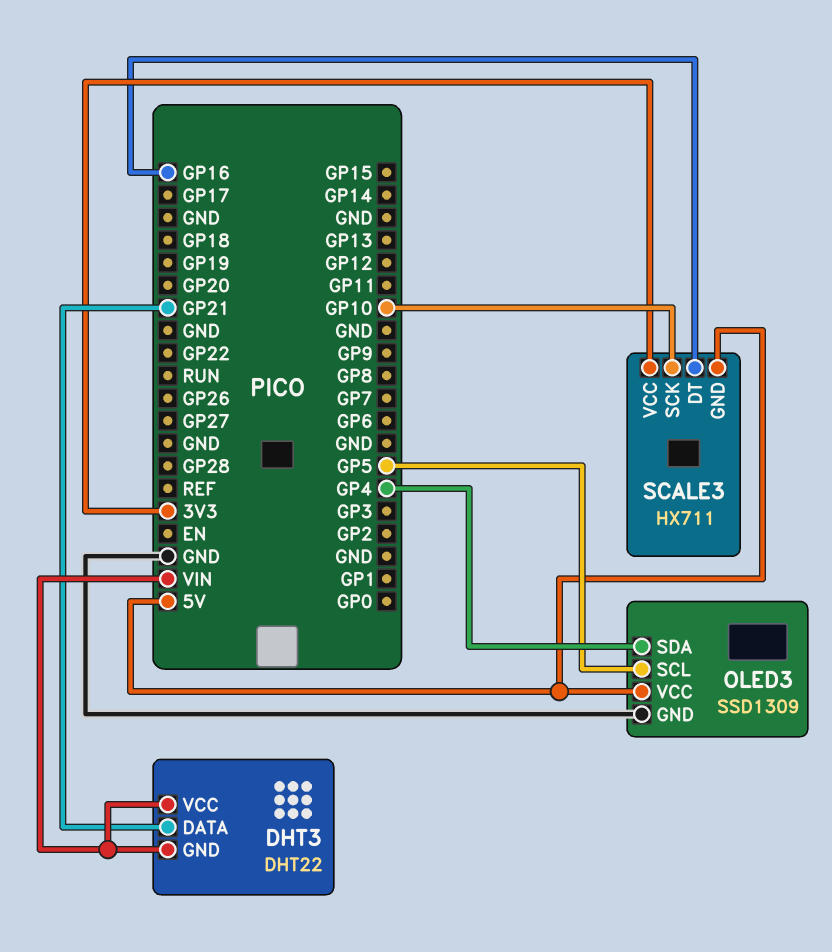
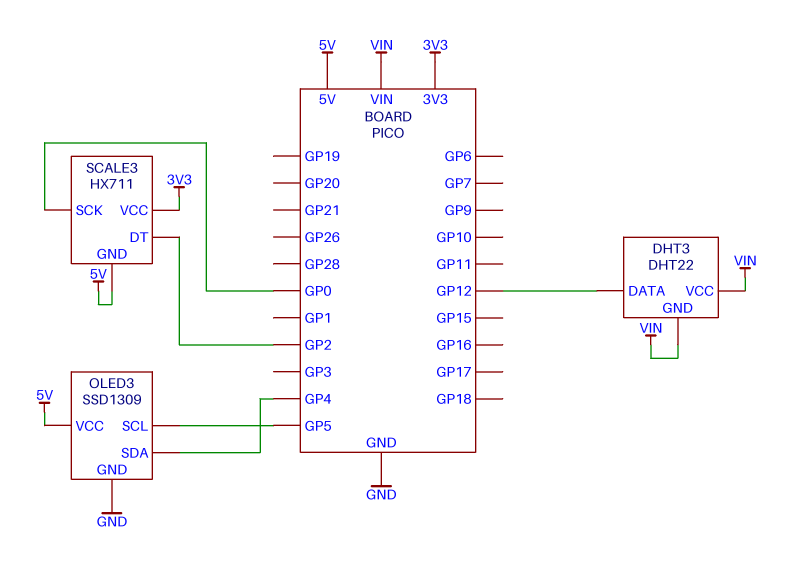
DHT3 pin DATA: GP21 -> GP12
SCALE3 pin DT: GP16 -> GP2
SCALE3 pin SCK: GP10 -> GP0

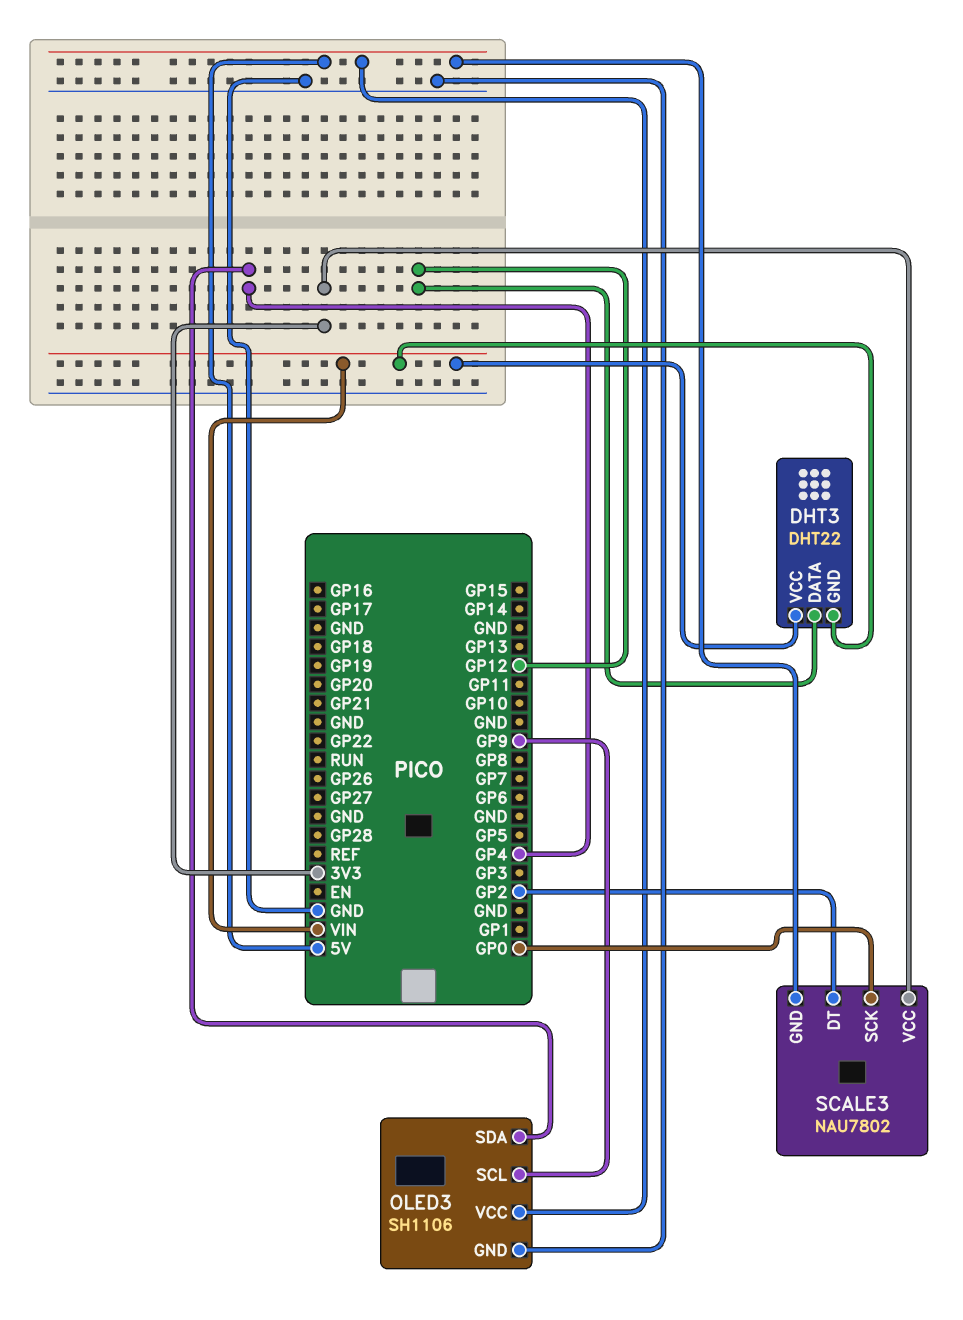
OLED3: SSD1309 -> SH1106
OLED3 pin SCL: GP5 -> GP9
SCALE3: HX711 -> NAU7802

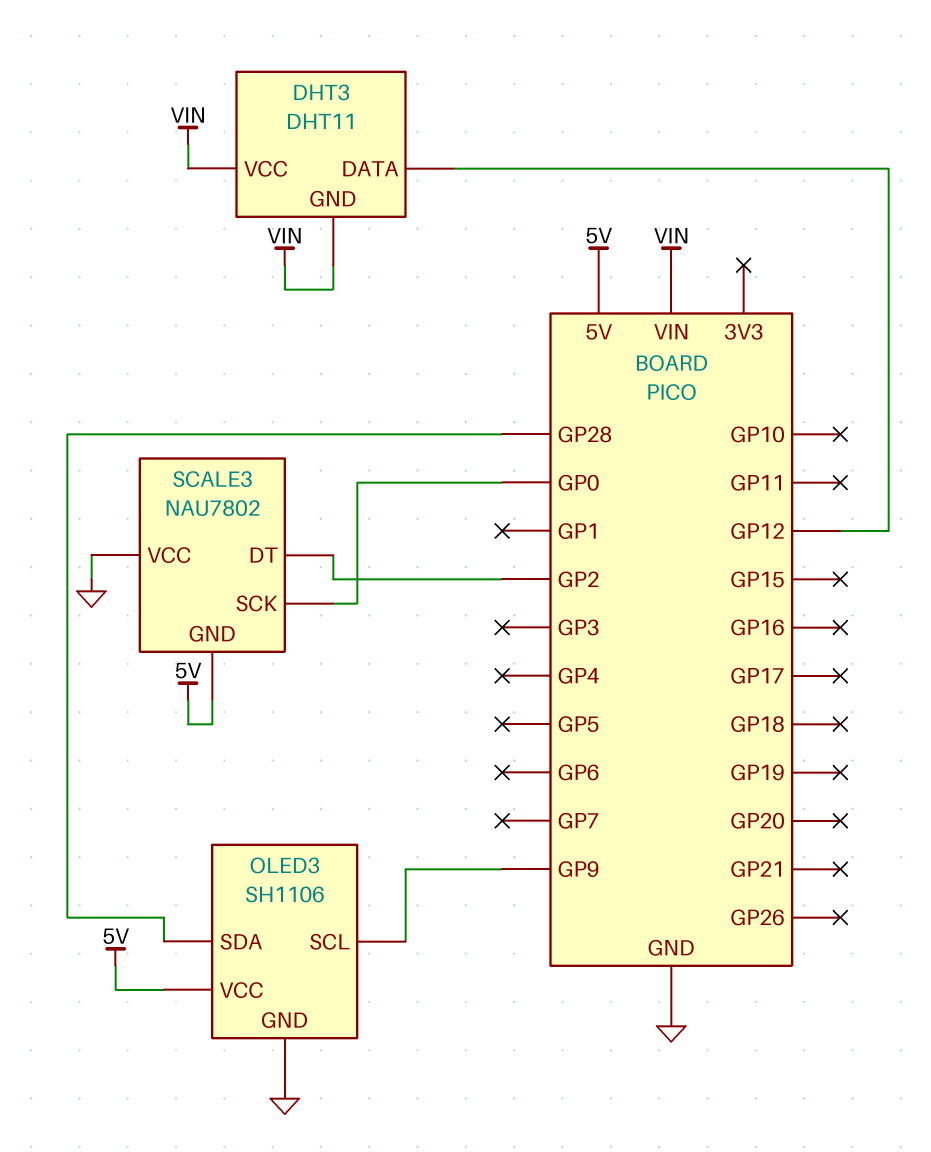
DHT3: DHT22 -> DHT11
OLED3 pin SDA: GP4 -> GP28
SCALE3 pin VCC: 3V3 -> GND

